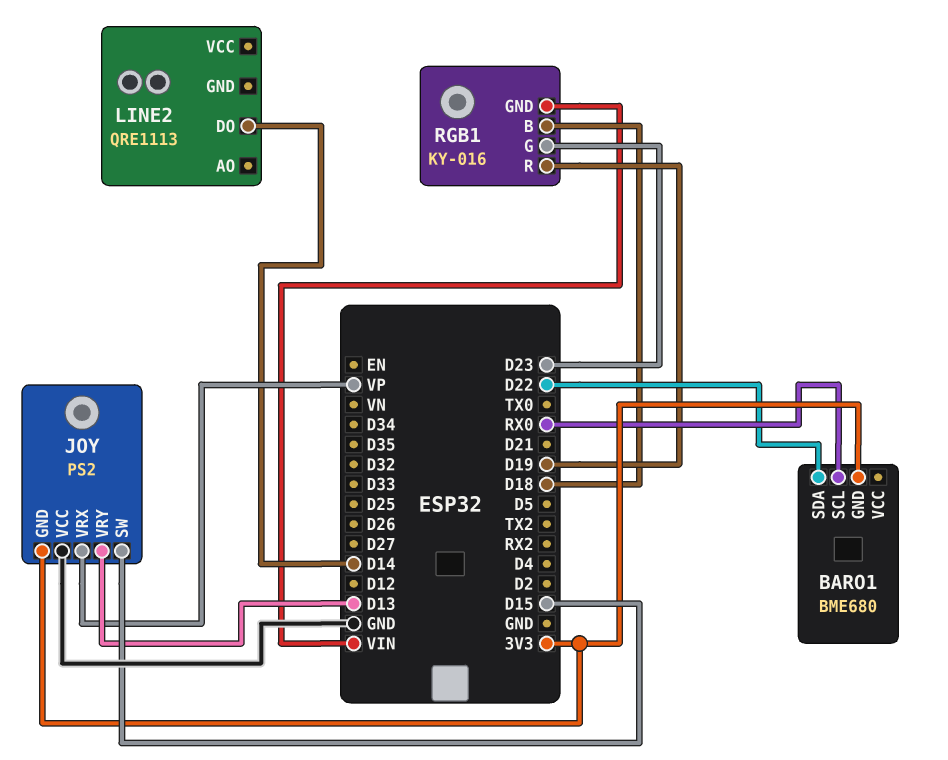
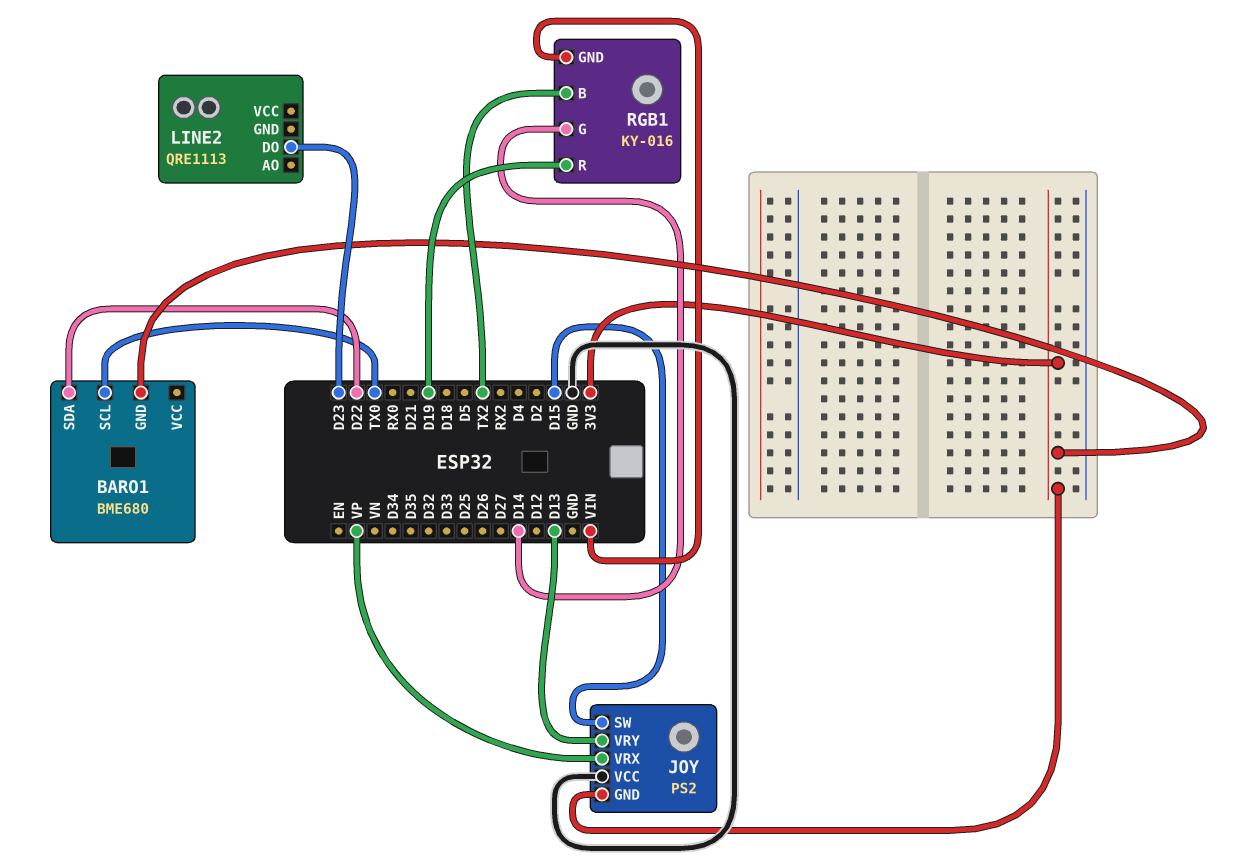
BARO1 pin SCL: RX0 -> TX0
LINE2 pin DO: D14 -> D23
RGB1 pin B: D18 -> TX2
RGB1 pin G: D23 -> D14

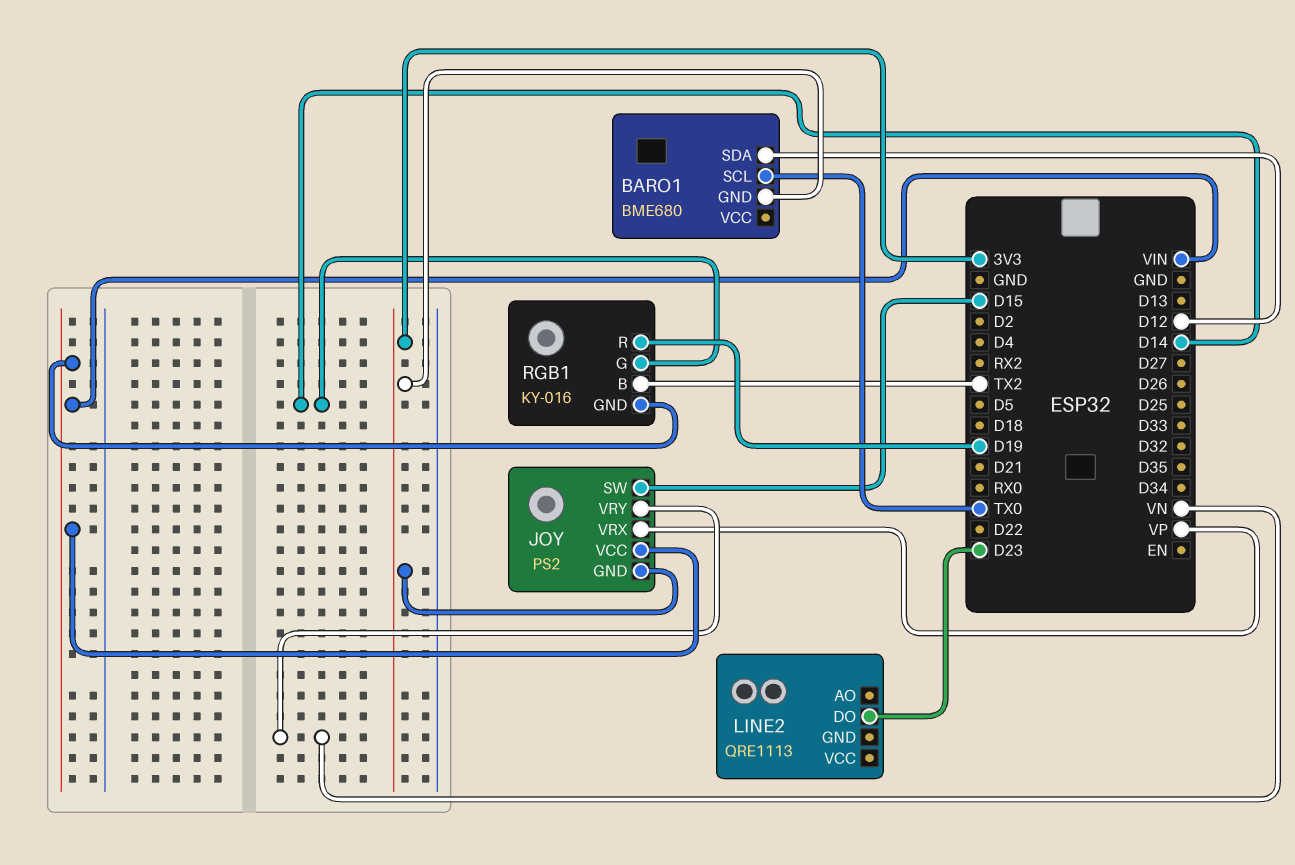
BARO1 pin SDA: D22 -> D12
JOY pin VCC: GND -> VIN
JOY pin VRY: D13 -> VN

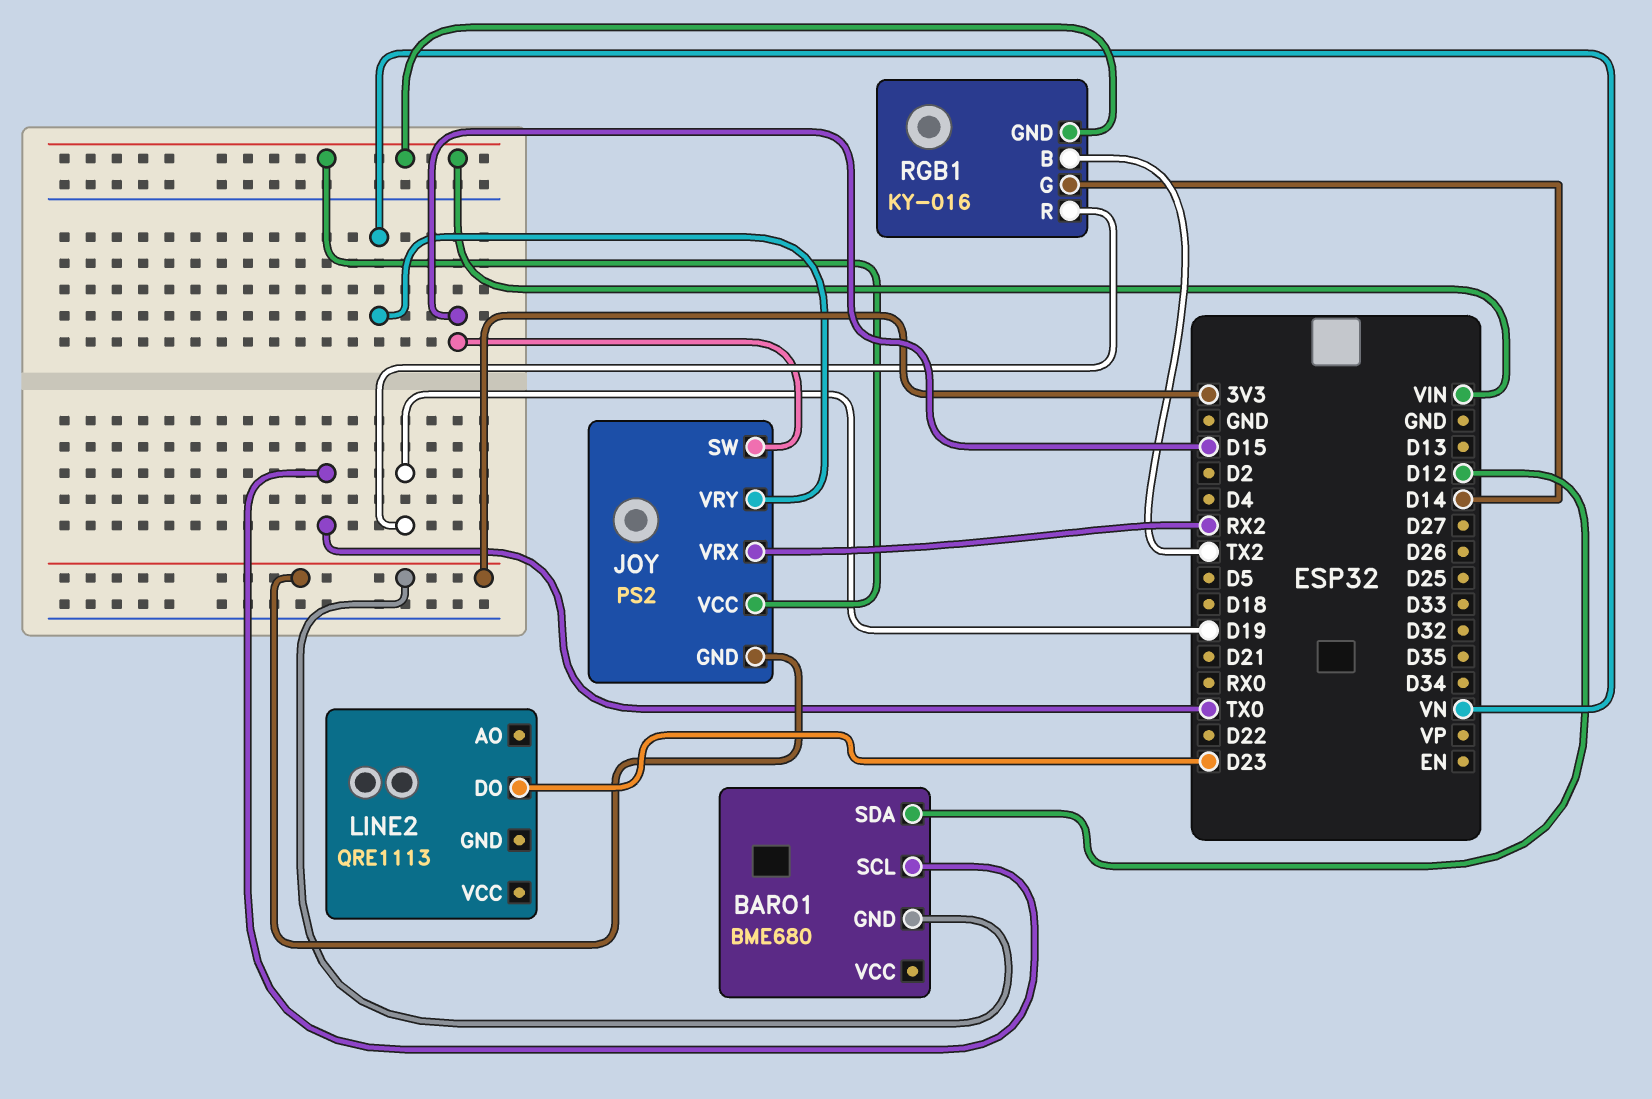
JOY pin VRX: VP -> RX2

